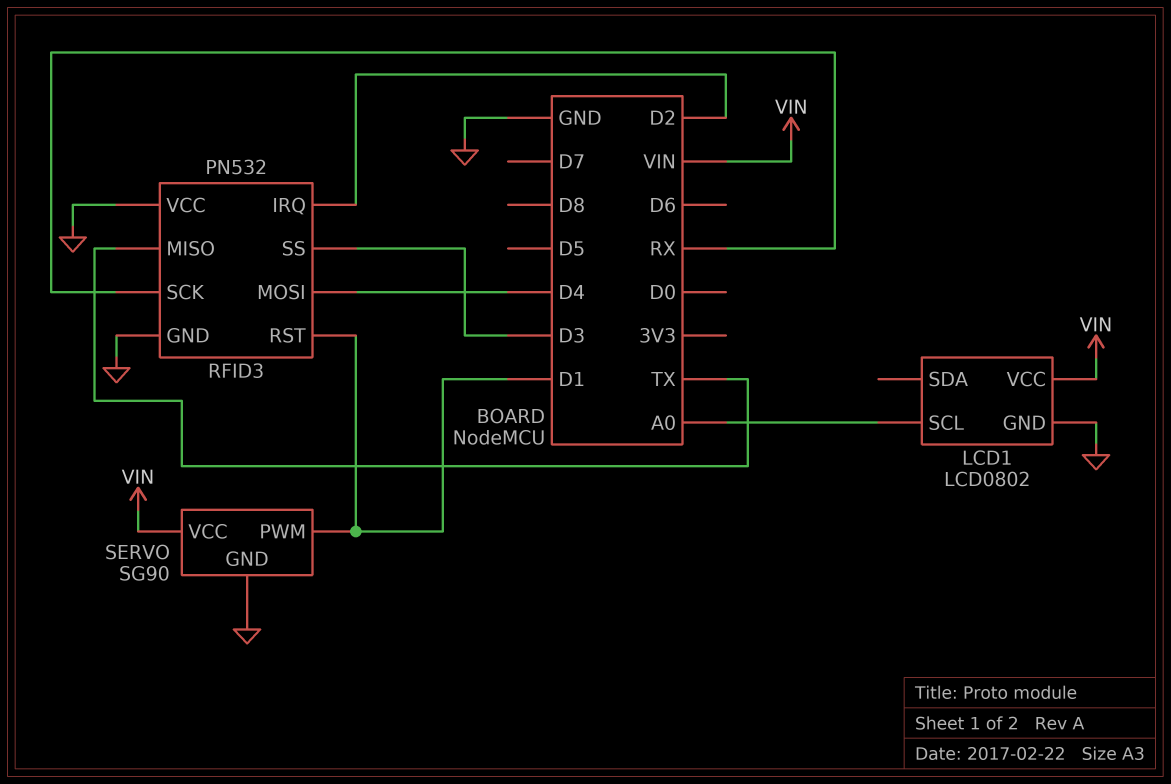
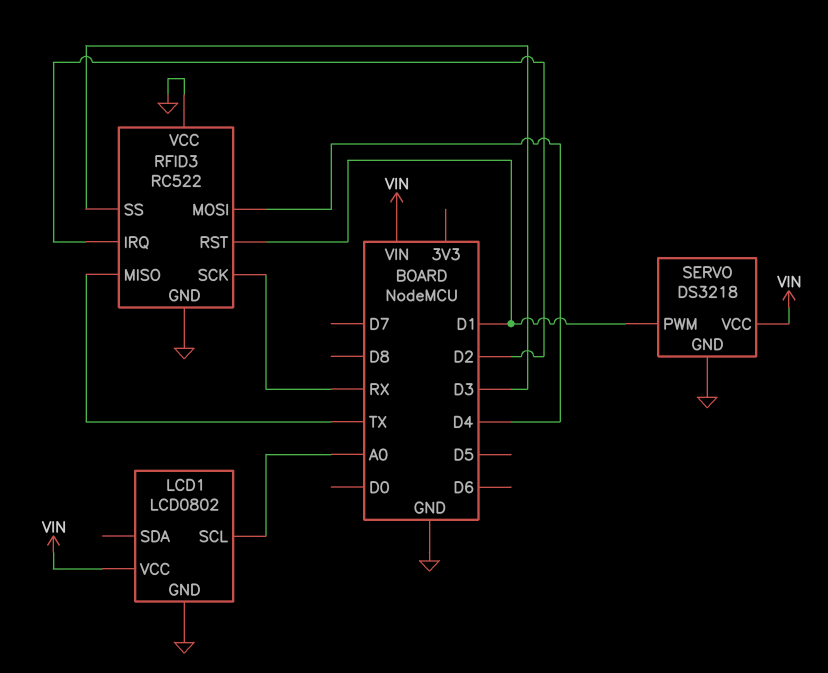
RFID3: PN532 -> RC522
SERVO: SG90 -> DS3218

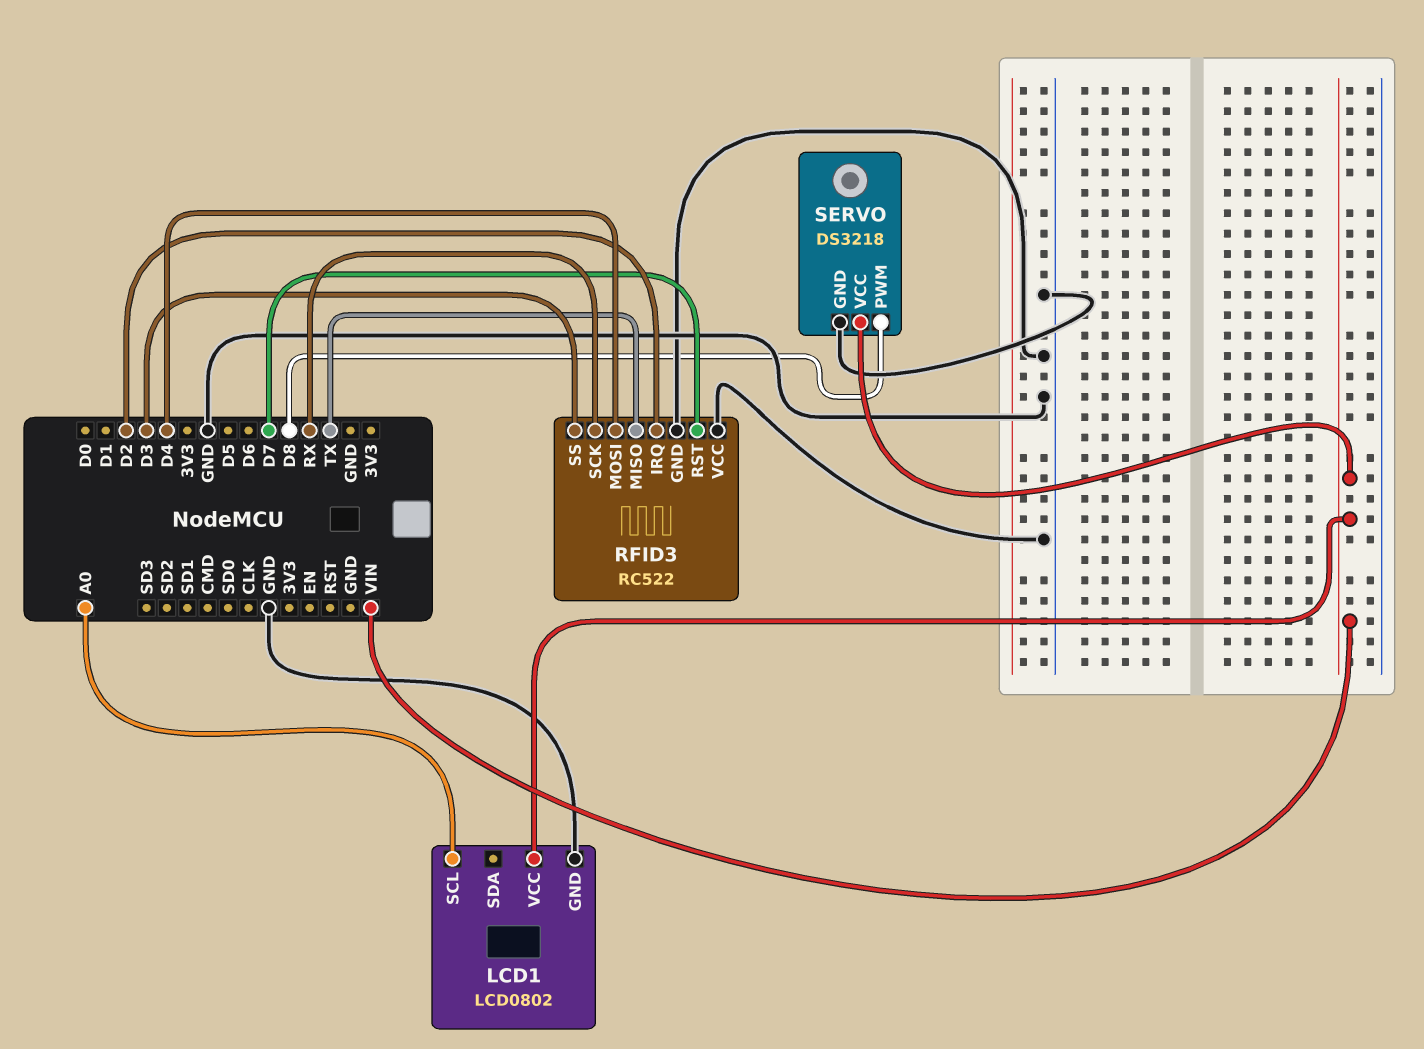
RFID3 pin RST: D1 -> D7
SERVO pin PWM: D1 -> D8

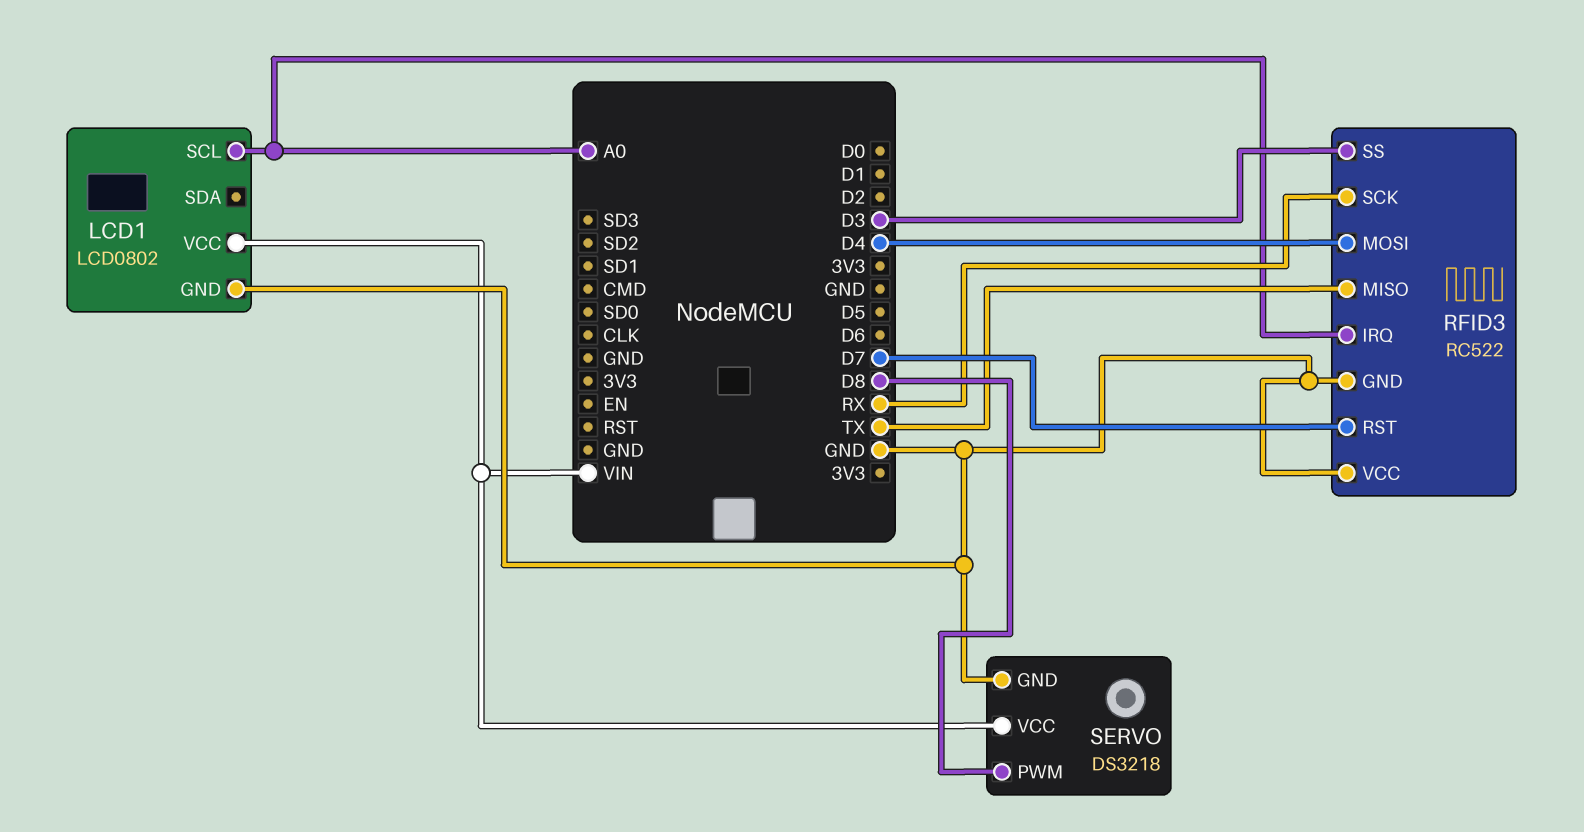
RFID3 pin IRQ: D2 -> A0

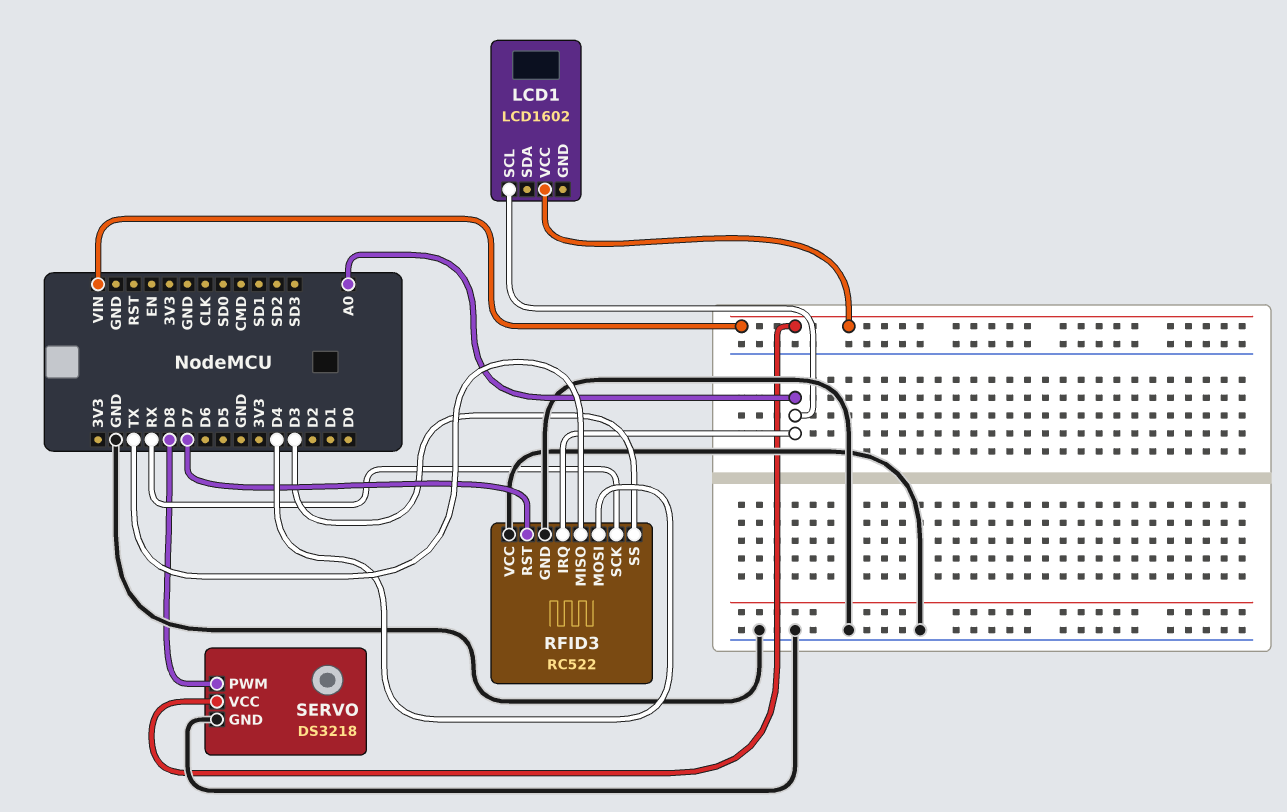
LCD1: LCD0802 -> LCD1602
LCD1 pin GND: GND -> none

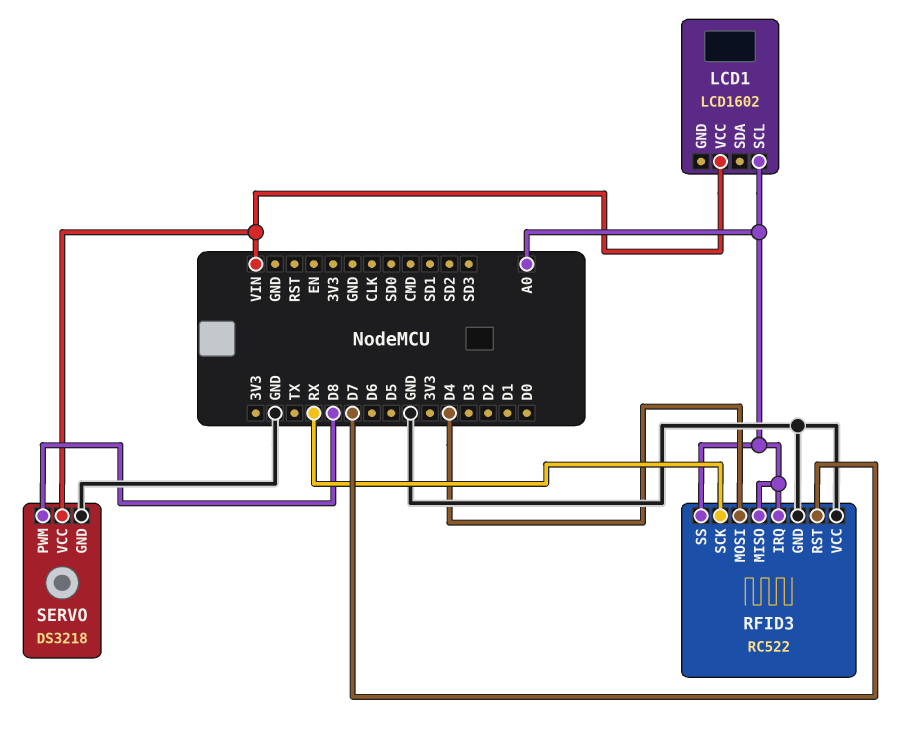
RFID3 pin MISO: TX -> A0
RFID3 pin SS: D3 -> A0

